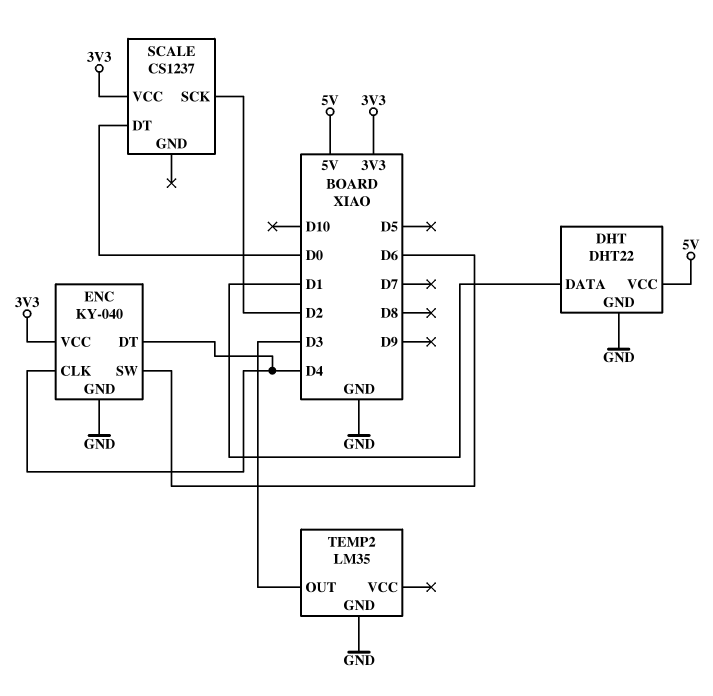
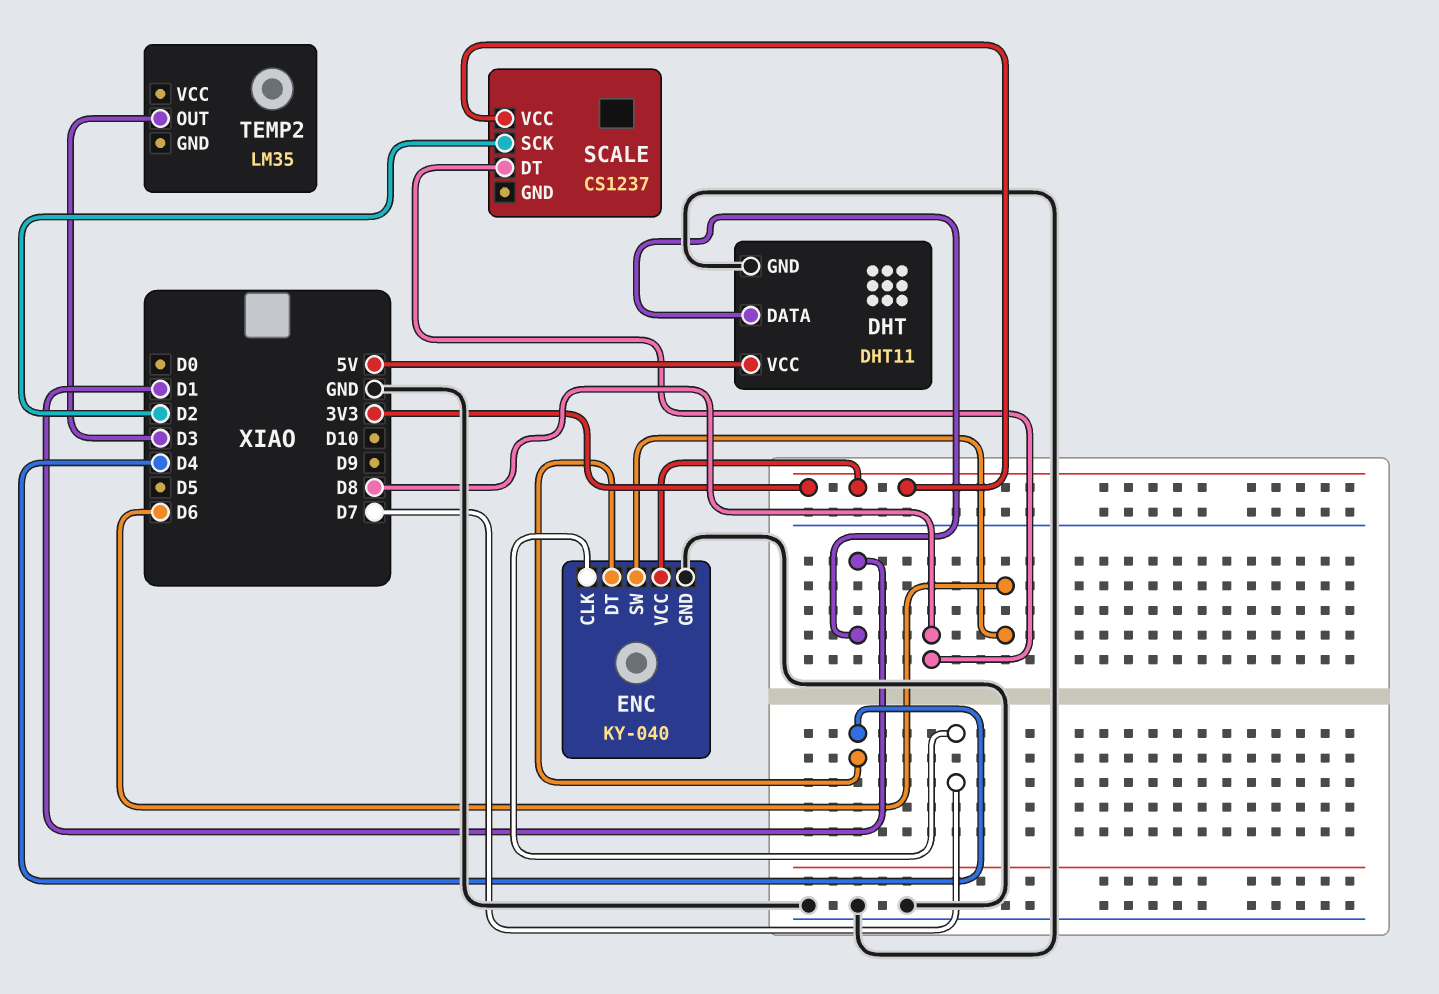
DHT: DHT22 -> DHT11
ENC pin CLK: D4 -> D7
SCALE pin DT: D0 -> D8
TEMP2 pin GND: GND -> none

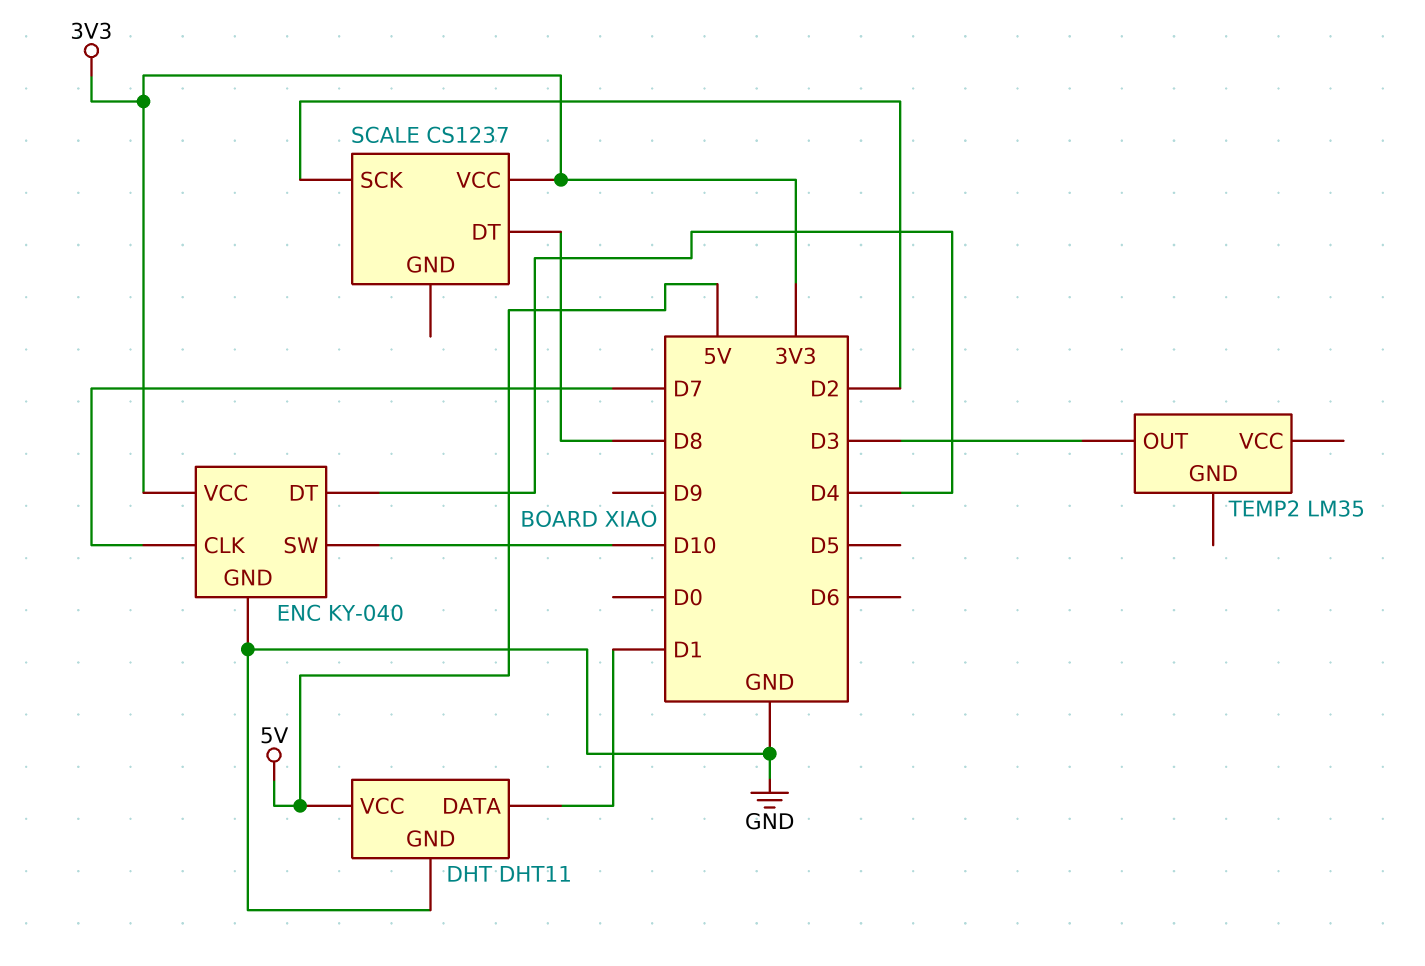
ENC pin SW: D6 -> D10

